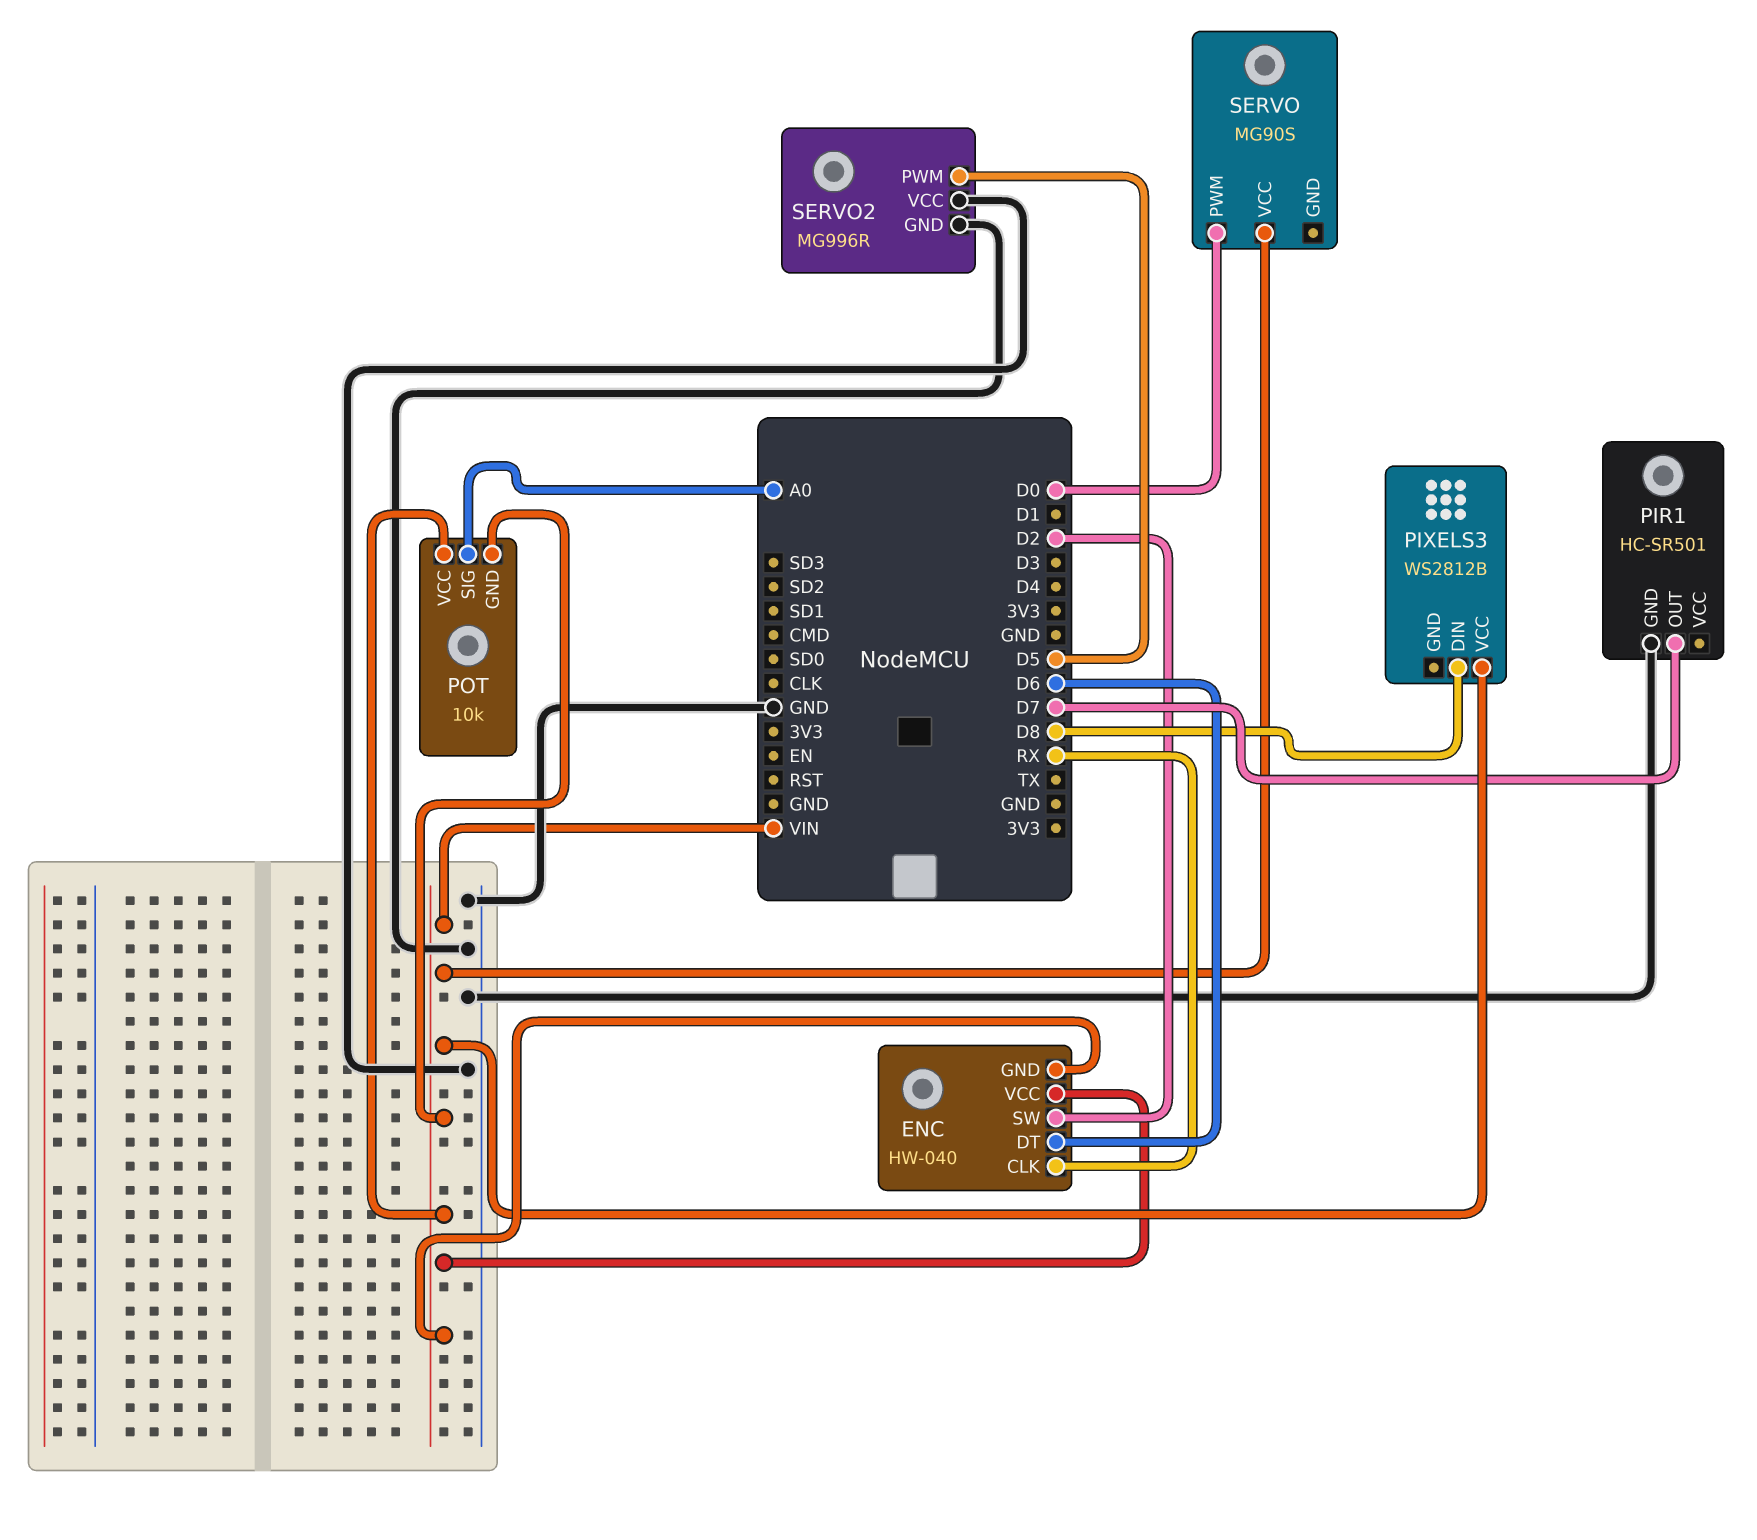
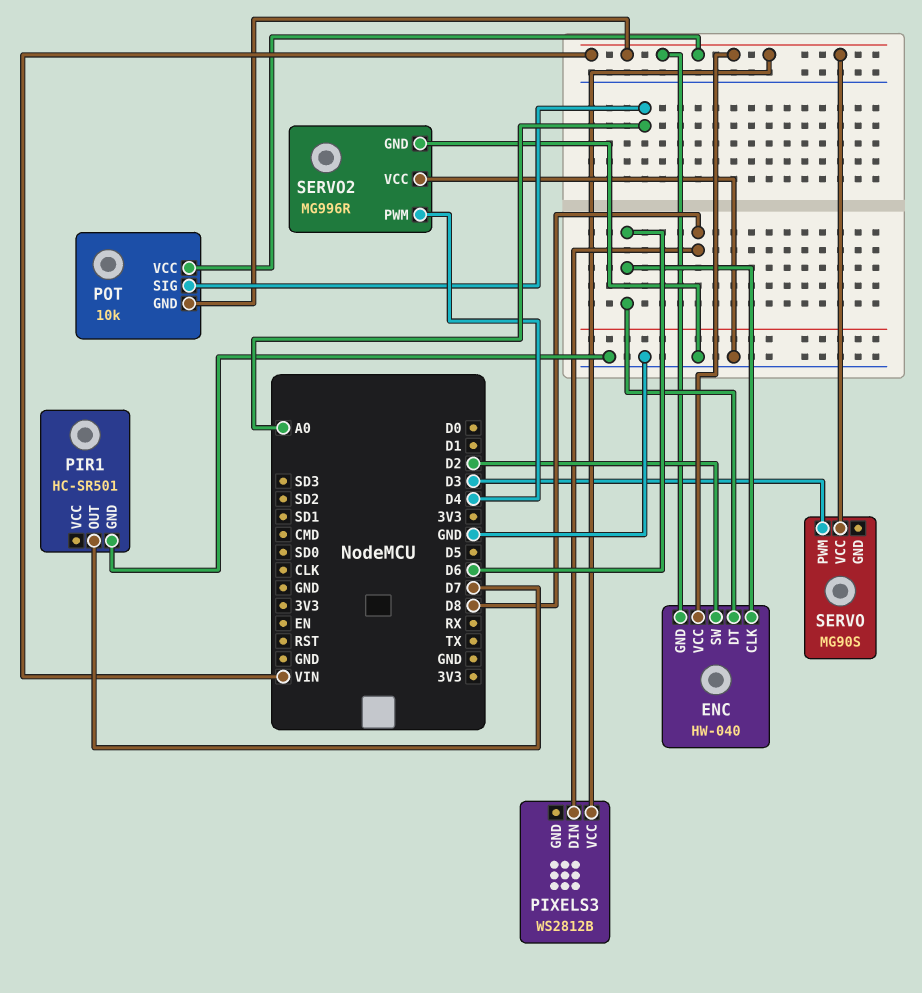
ENC pin CLK: RX -> D6
SERVO pin PWM: D0 -> D3
SERVO2 pin PWM: D5 -> D4

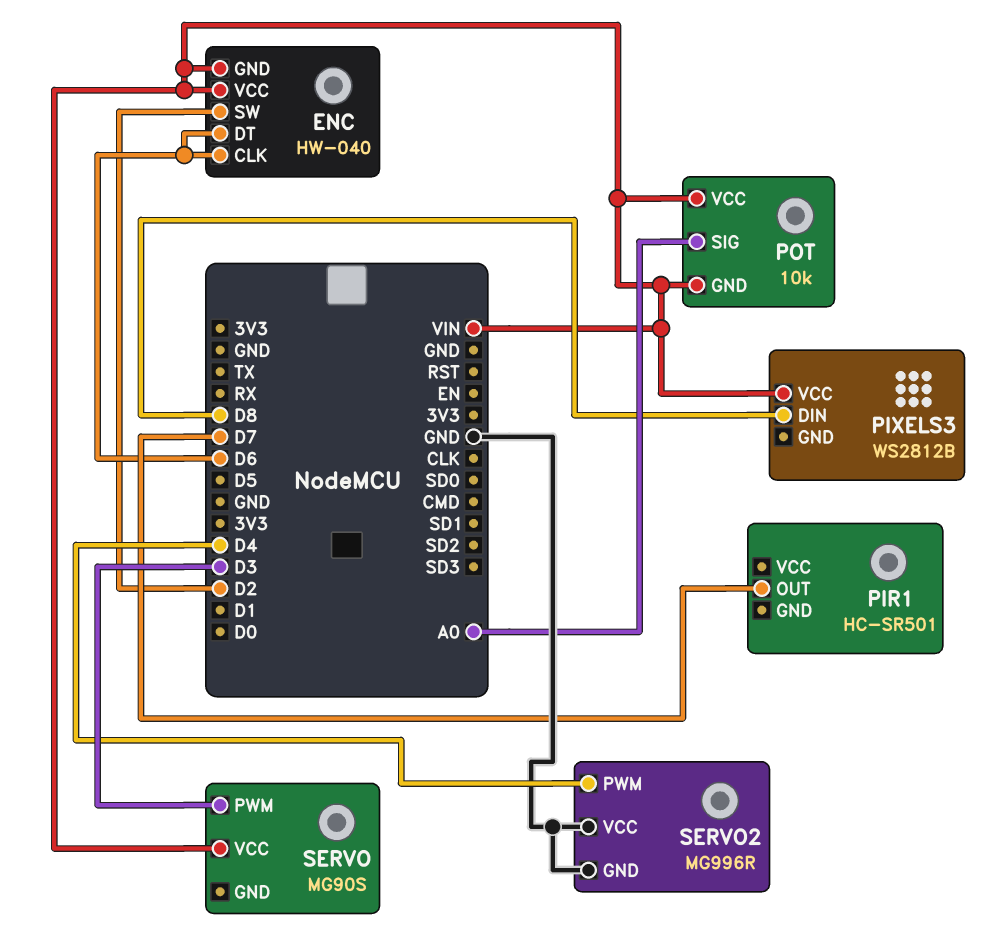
PIR1 pin GND: GND -> none

